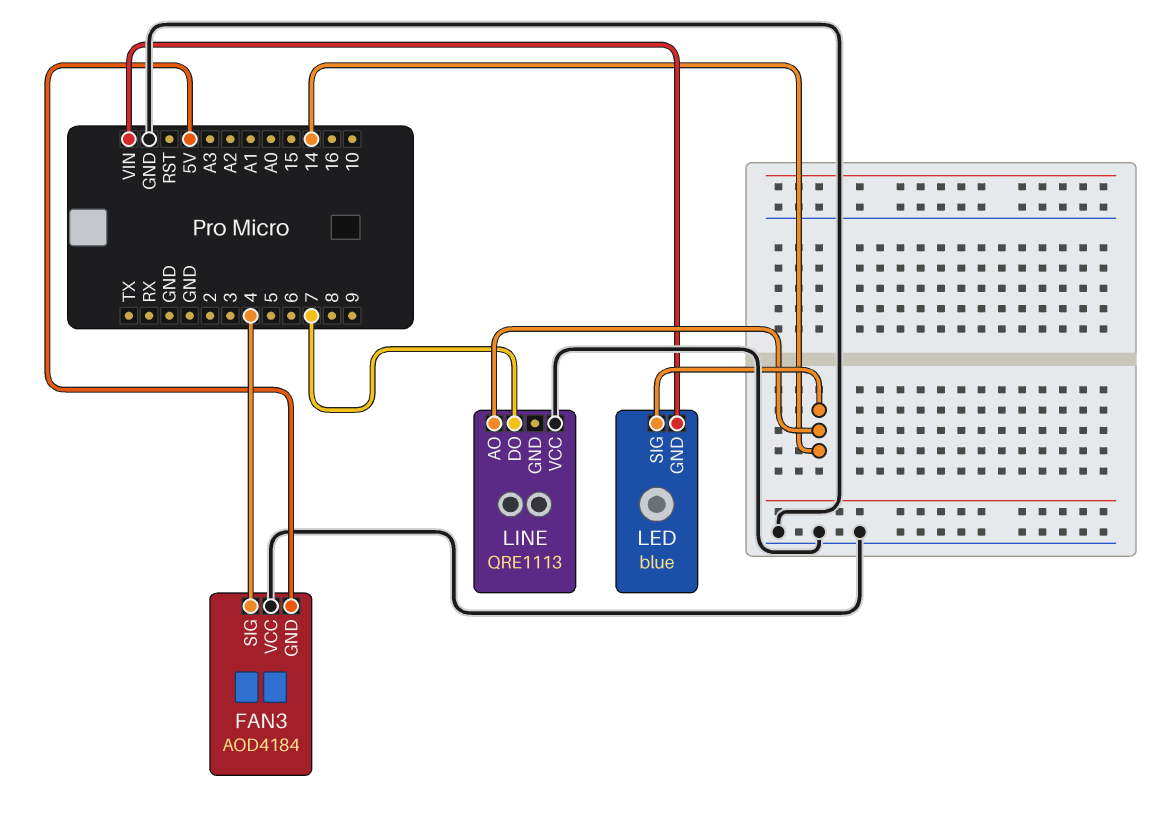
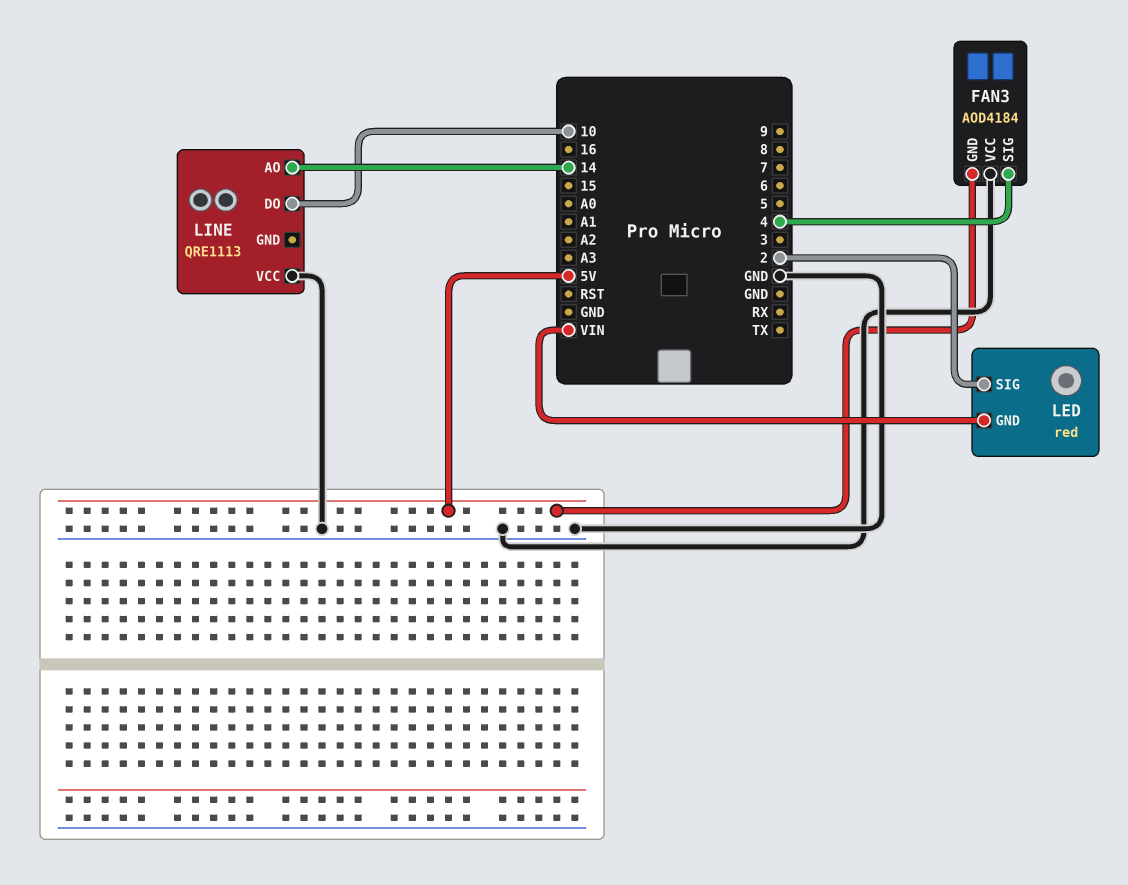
LED: blue -> red
LED pin SIG: 14 -> 2
LINE pin DO: 7 -> 10

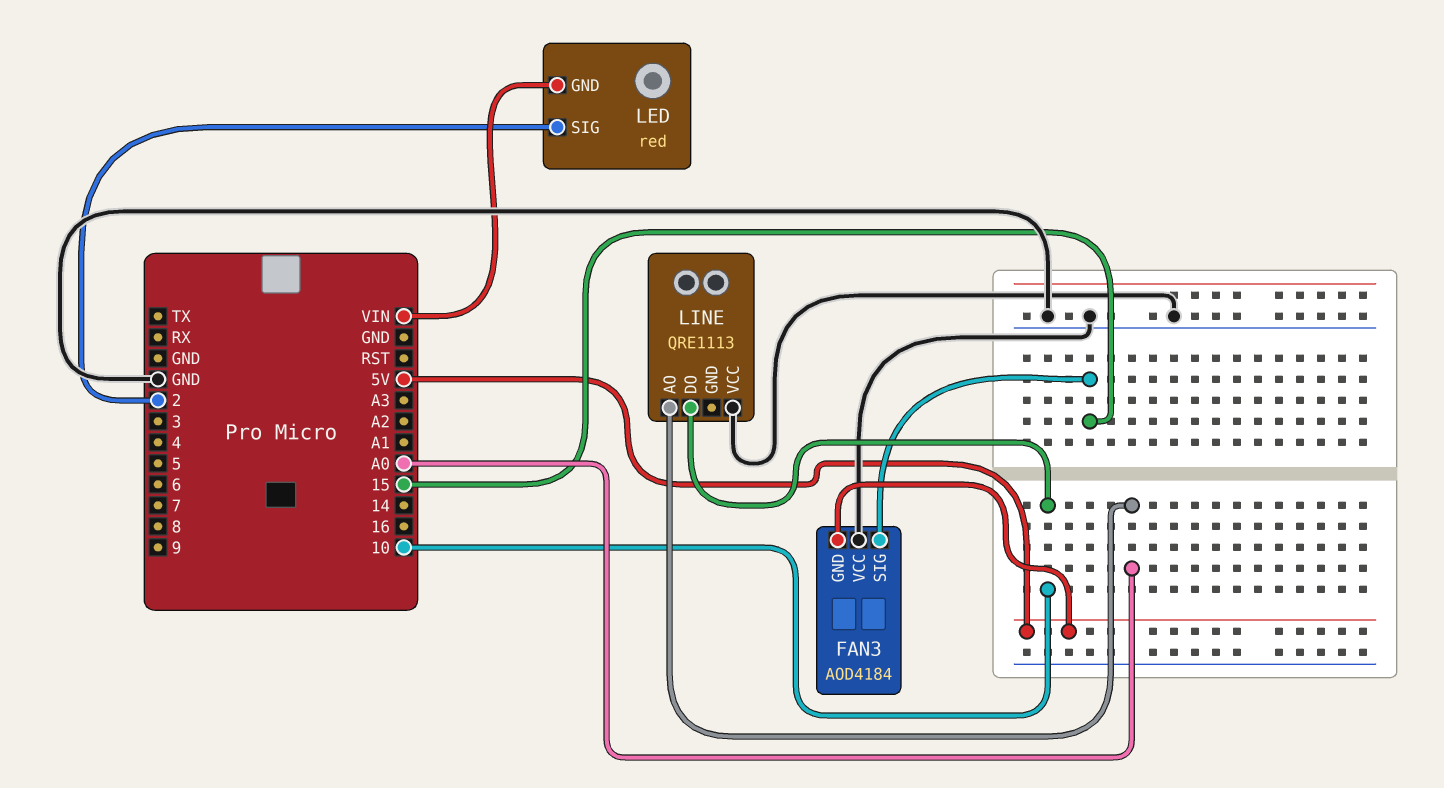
FAN3 pin SIG: 4 -> 15
LINE pin AO: 14 -> A0

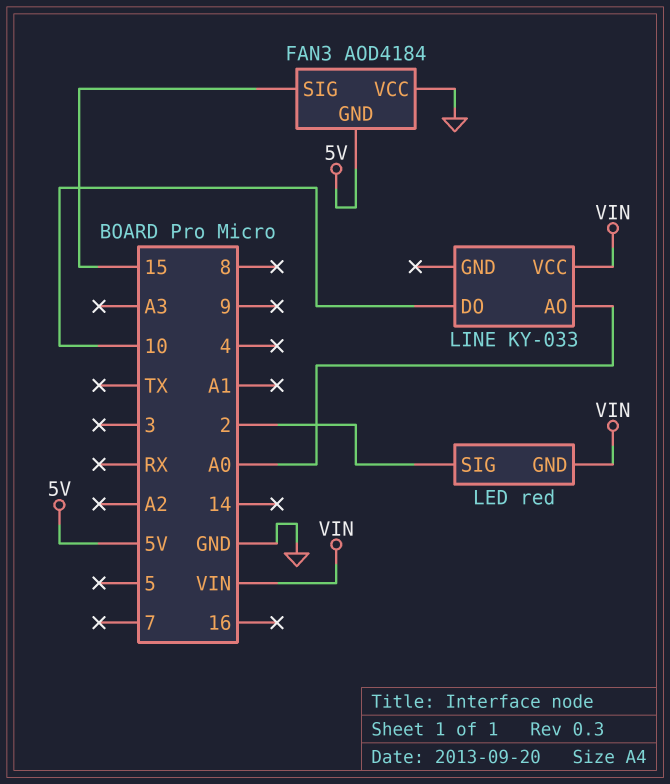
LINE: QRE1113 -> KY-033
LINE pin VCC: GND -> VIN

